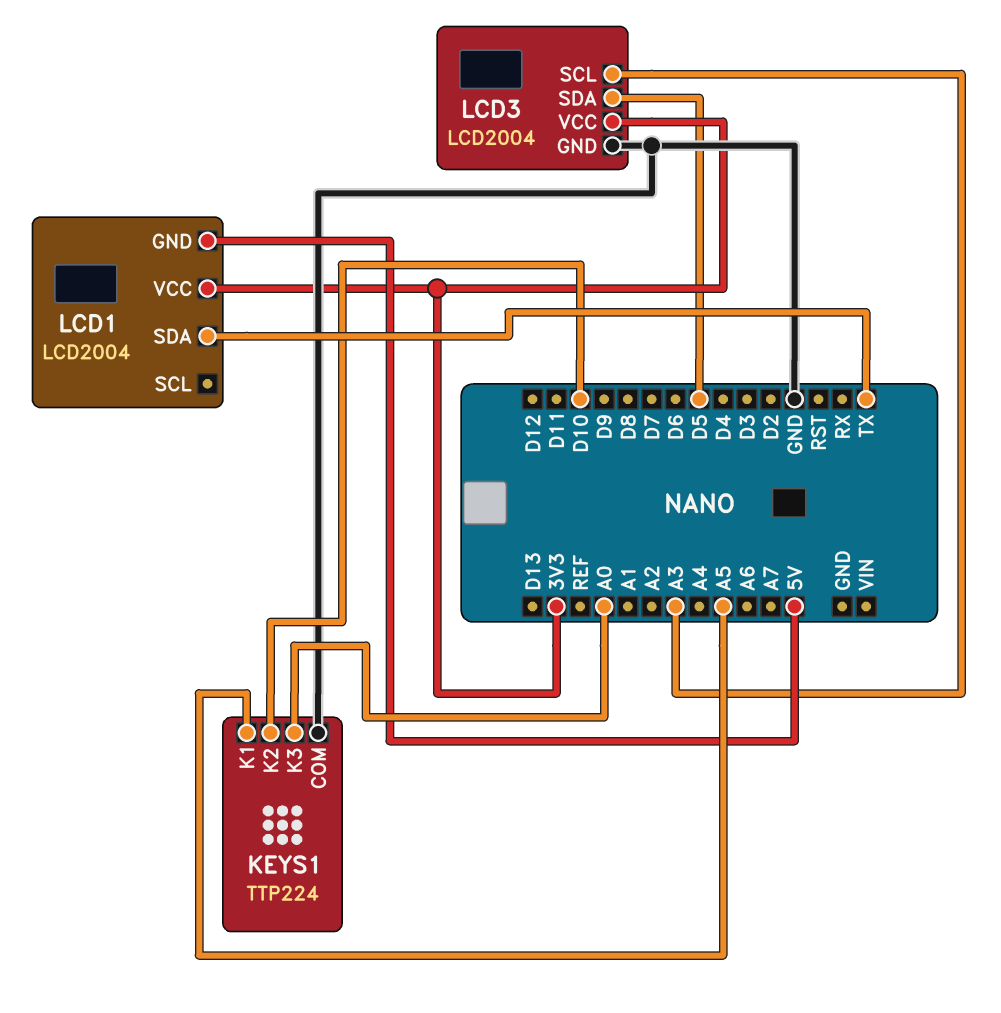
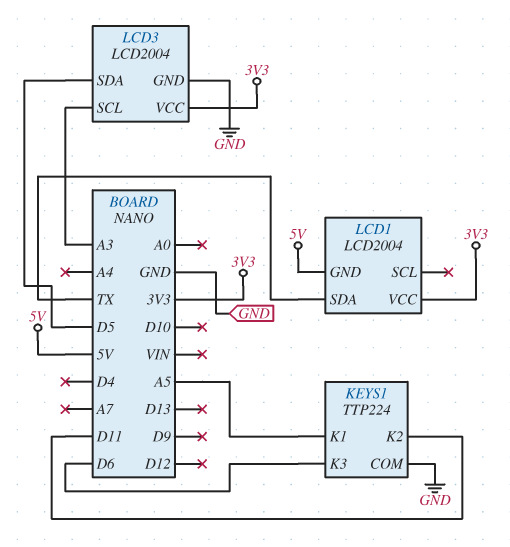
KEYS1 pin K2: D10 -> D11
KEYS1 pin K3: A0 -> D6

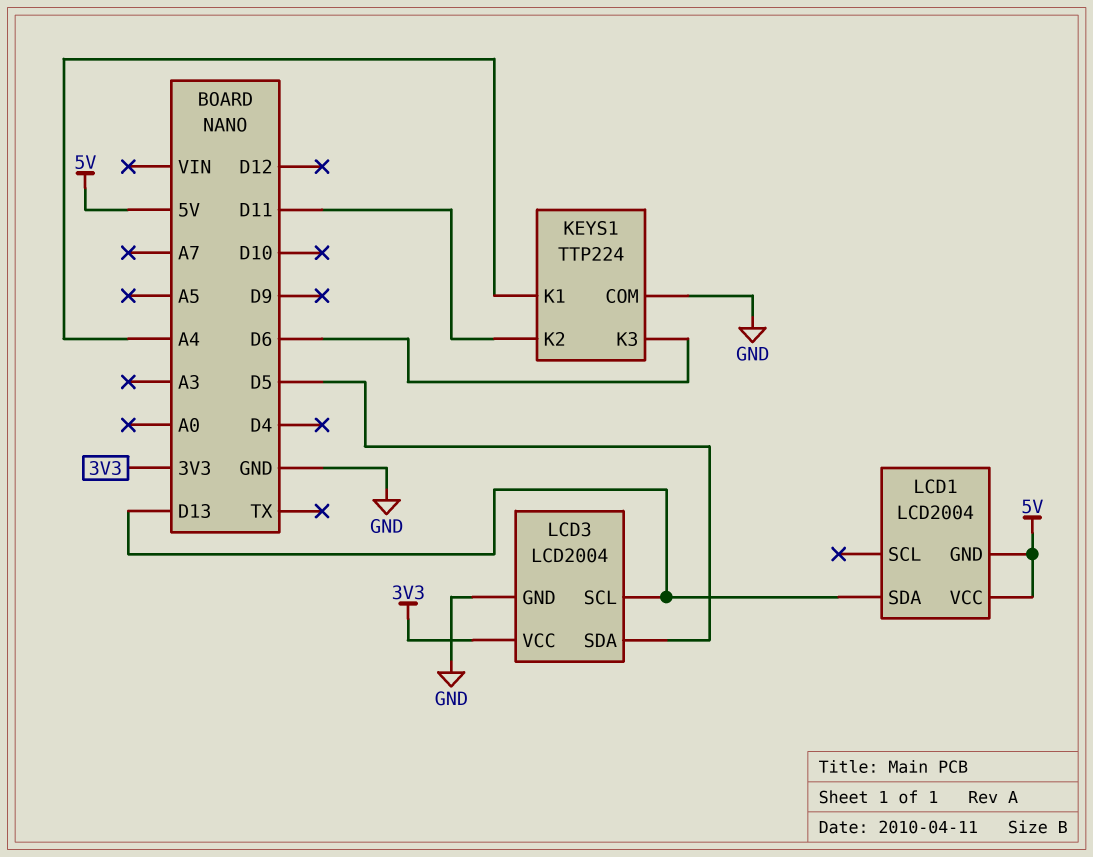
KEYS1 pin K1: A5 -> A4
LCD1 pin SDA: TX -> D13
LCD1 pin VCC: 3V3 -> 5V
LCD3 pin SCL: A3 -> D13

